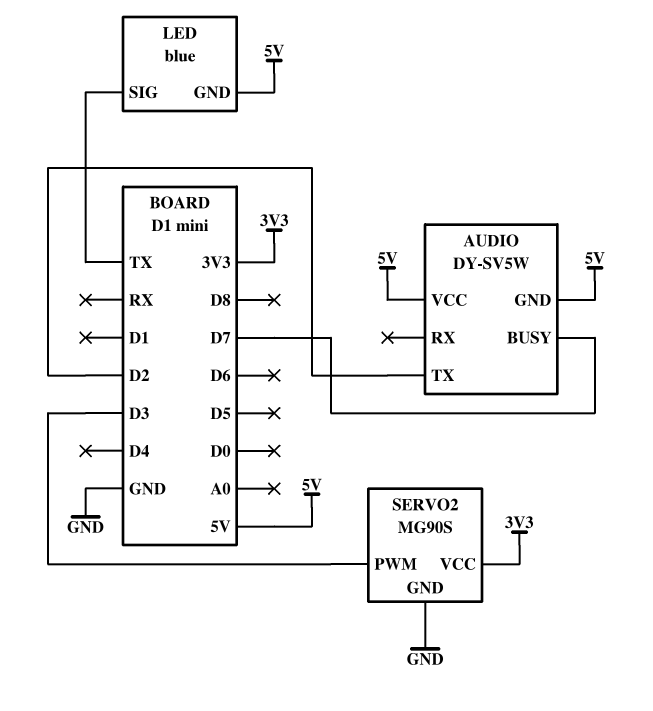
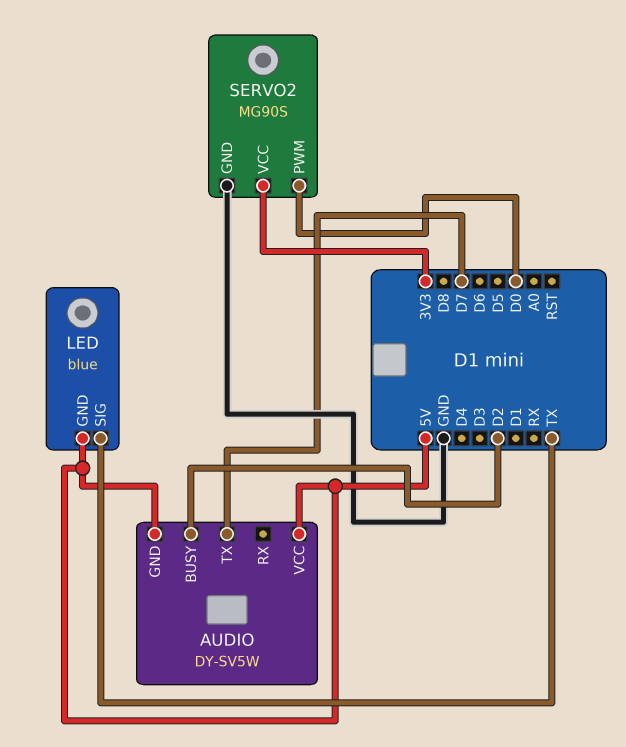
AUDIO pin BUSY: D7 -> D2
AUDIO pin TX: D2 -> D7
SERVO2 pin PWM: D3 -> D0

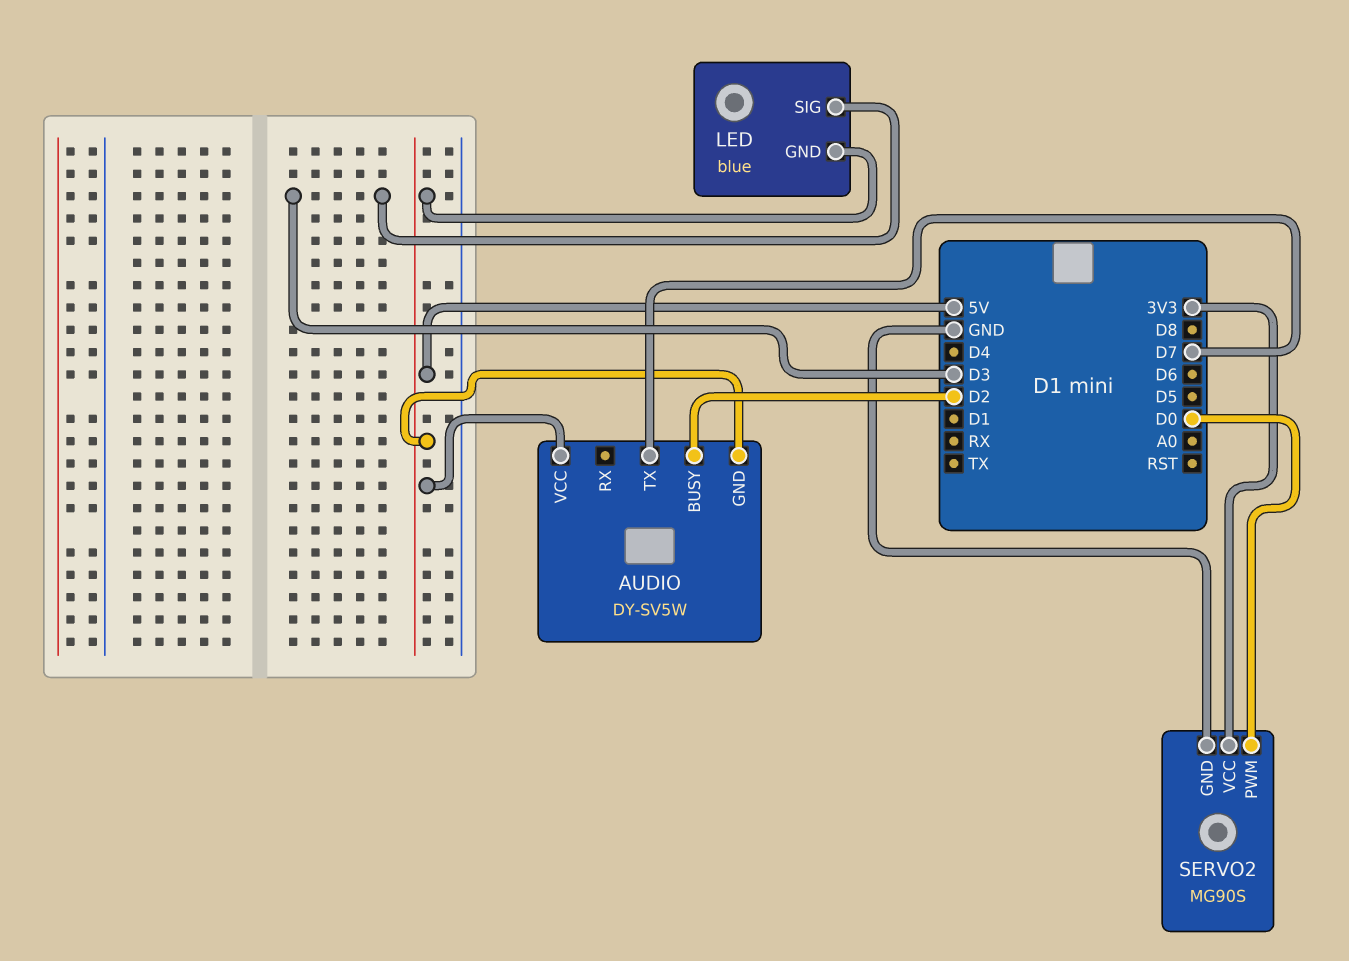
LED pin SIG: TX -> D3

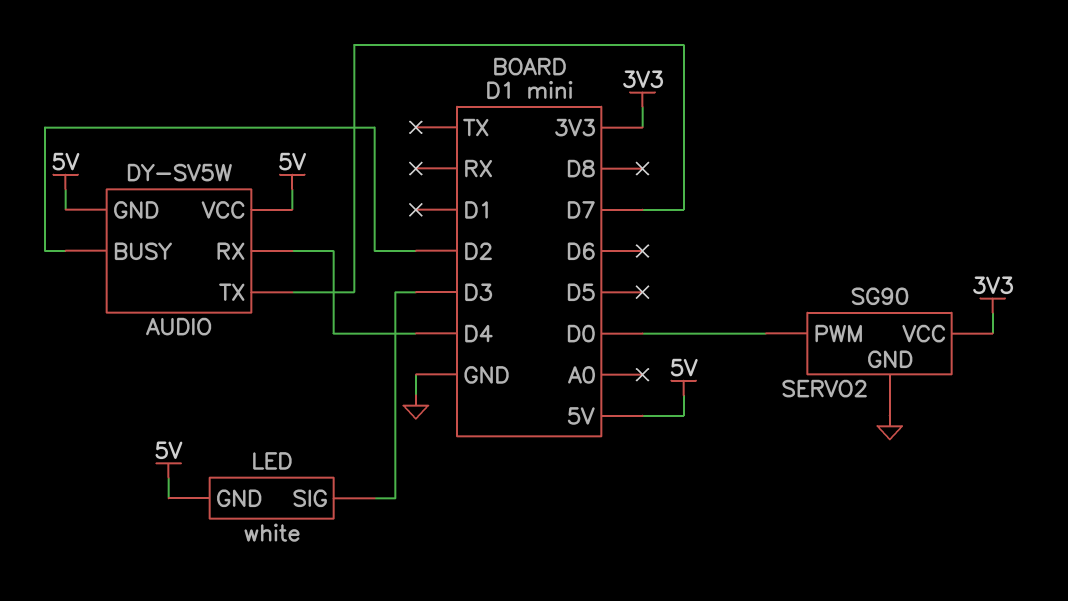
AUDIO pin RX: none -> D4
LED: blue -> white
SERVO2: MG90S -> SG90

